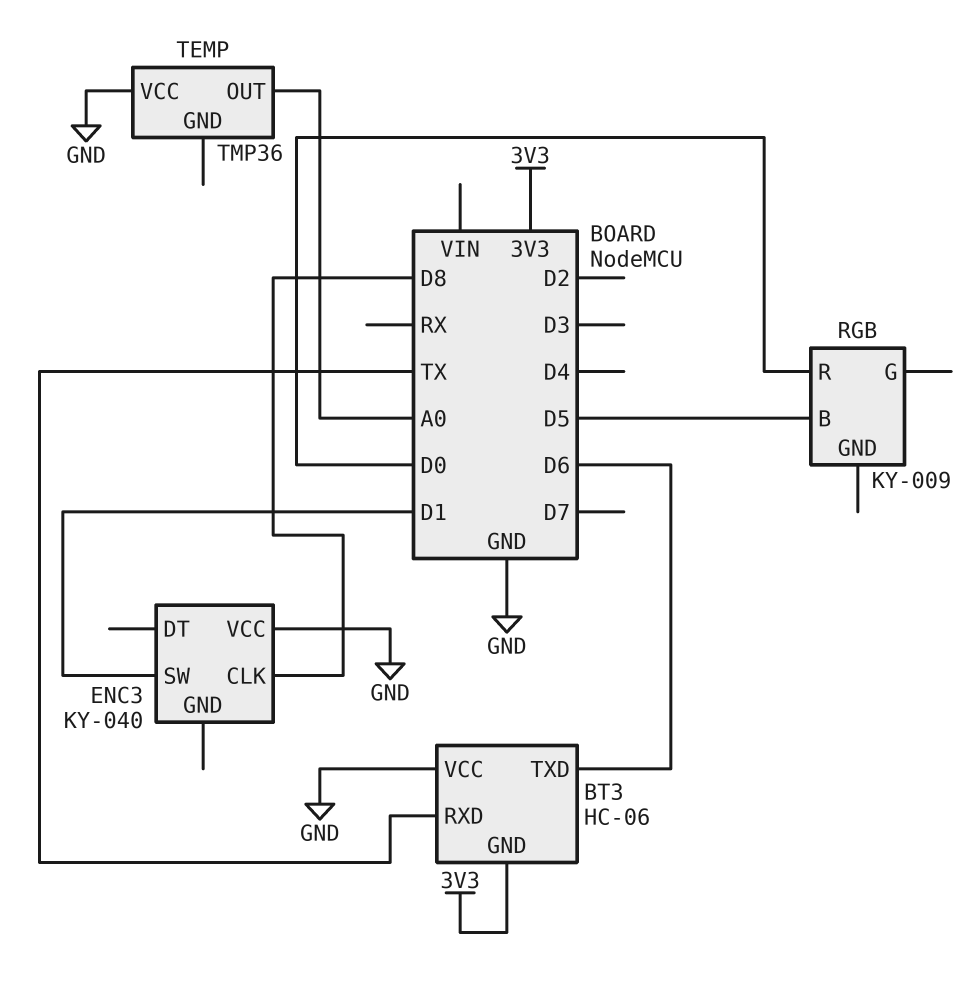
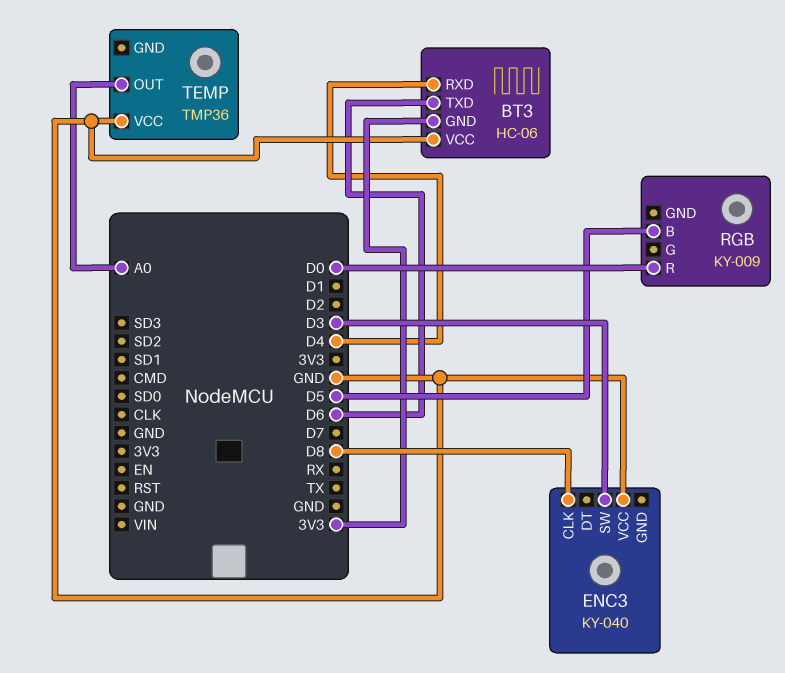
BT3 pin RXD: TX -> D4
ENC3 pin SW: D1 -> D3

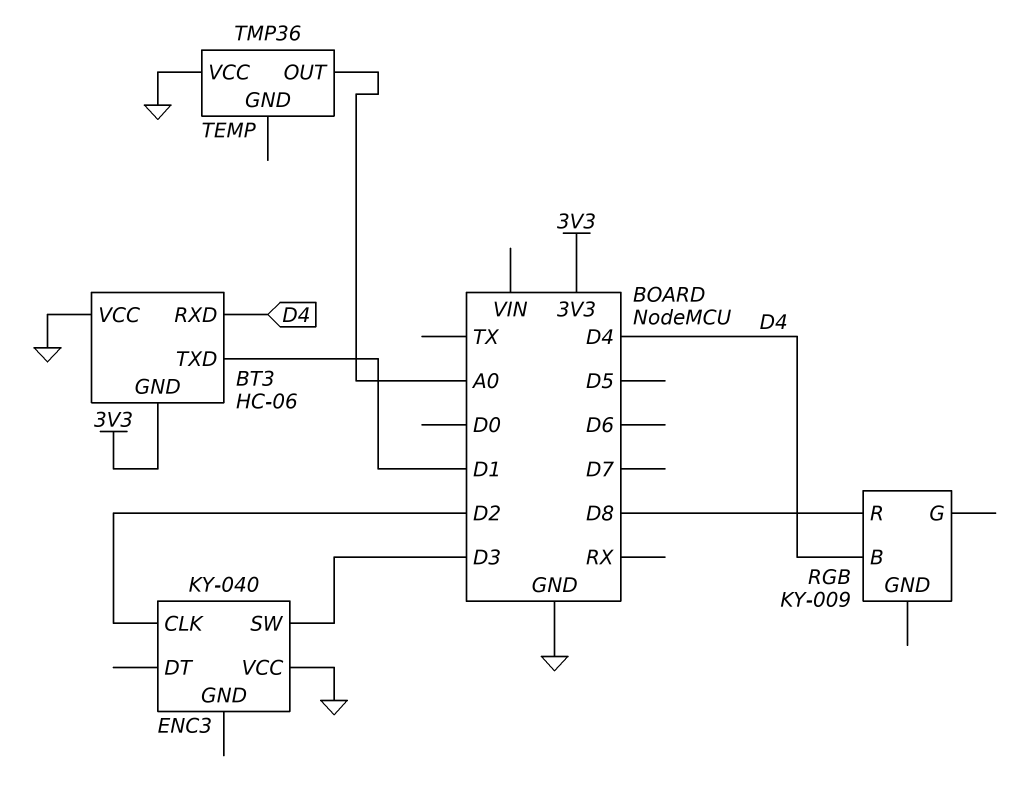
BT3 pin TXD: D6 -> D1
ENC3 pin CLK: D8 -> D2
RGB pin B: D5 -> D4
RGB pin R: D0 -> D8

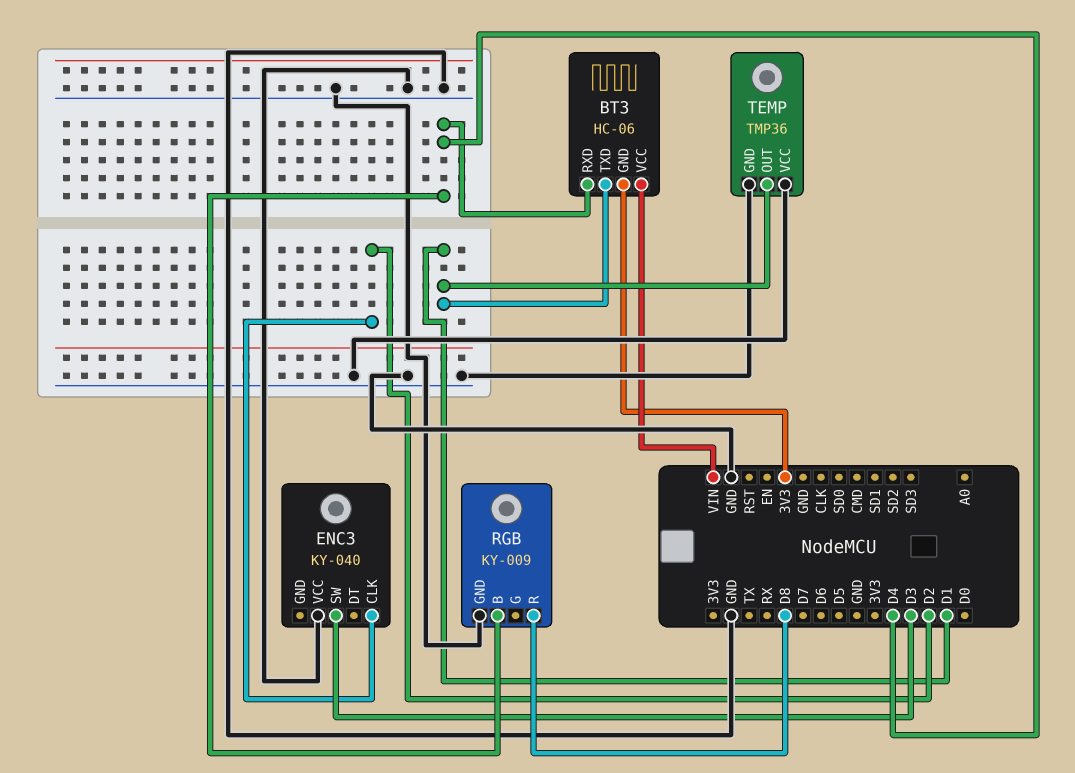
BT3 pin VCC: GND -> VIN
RGB pin GND: none -> GND
TEMP pin GND: none -> GND
TEMP pin OUT: A0 -> D1

